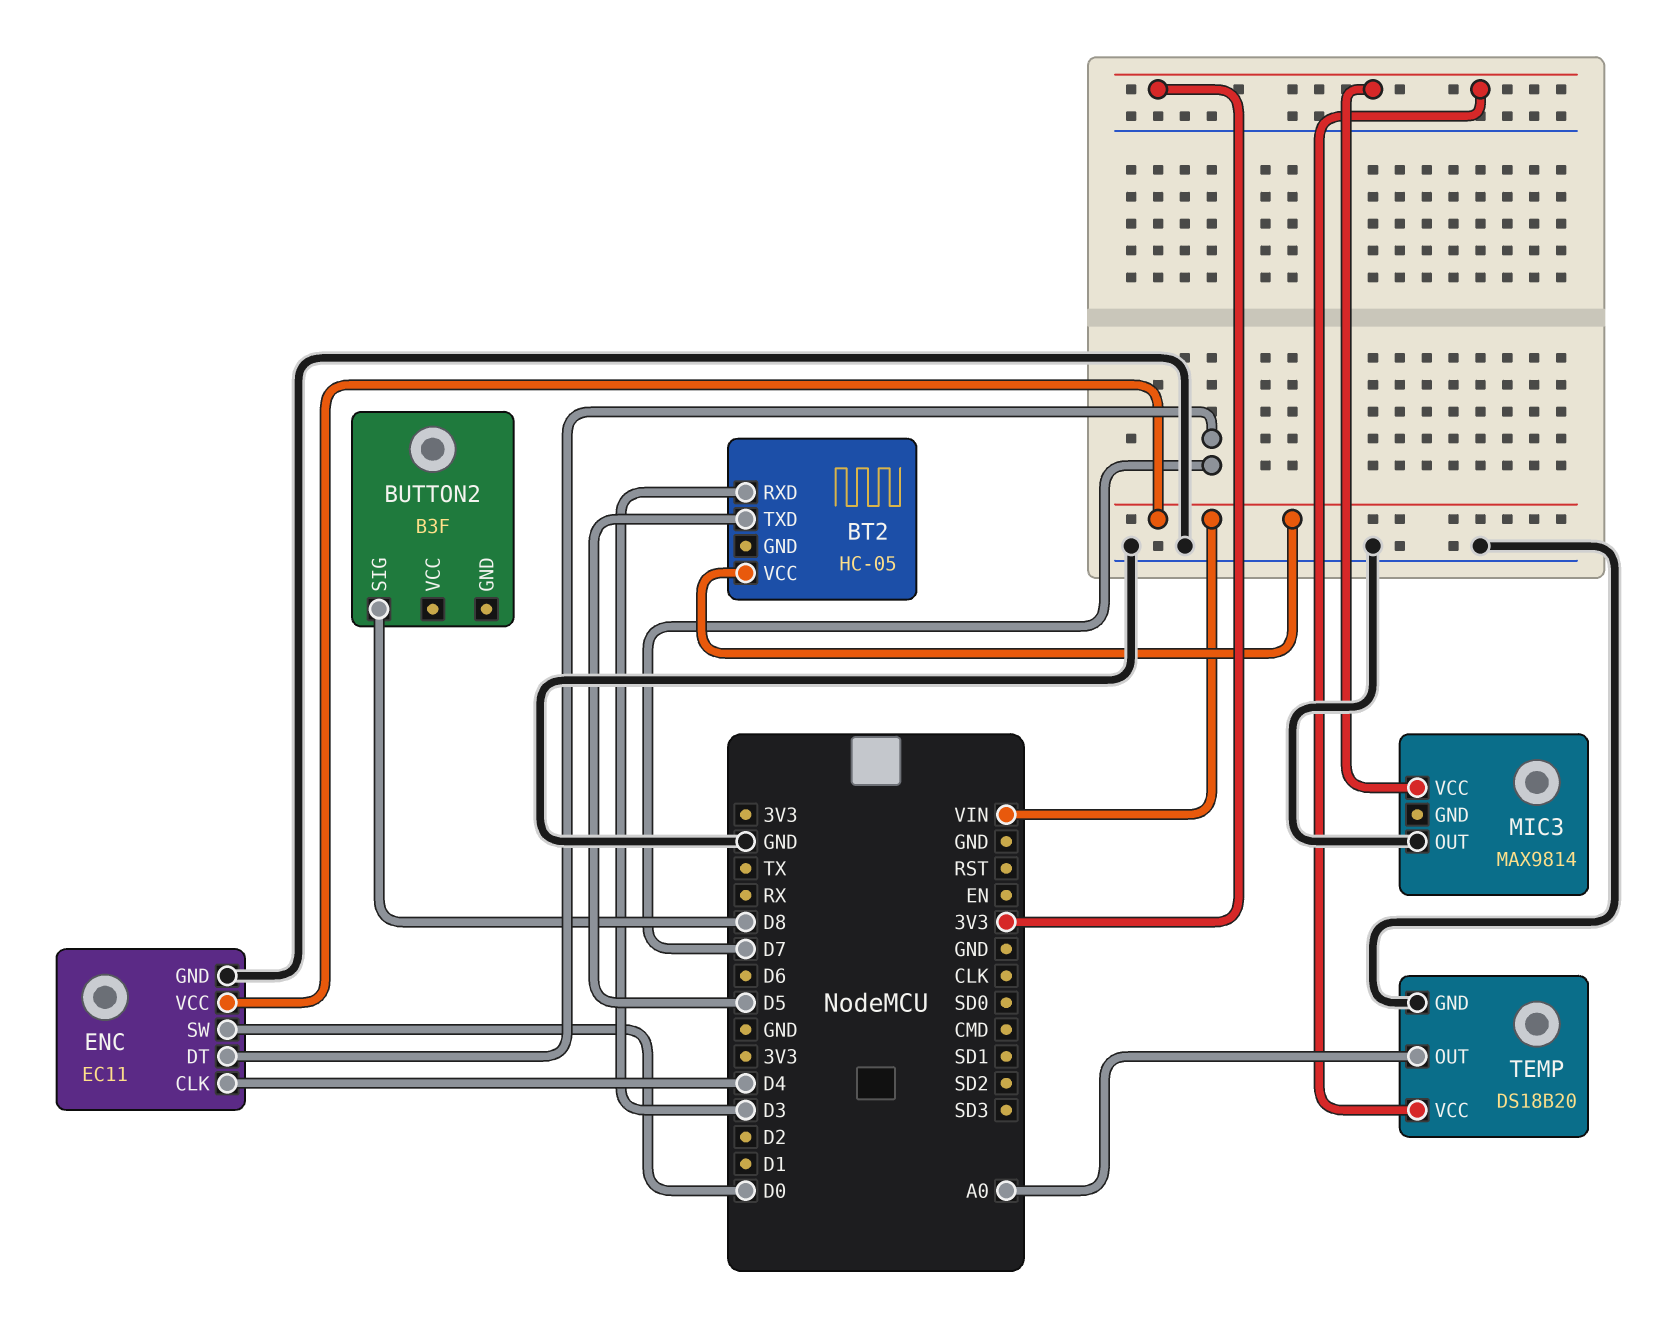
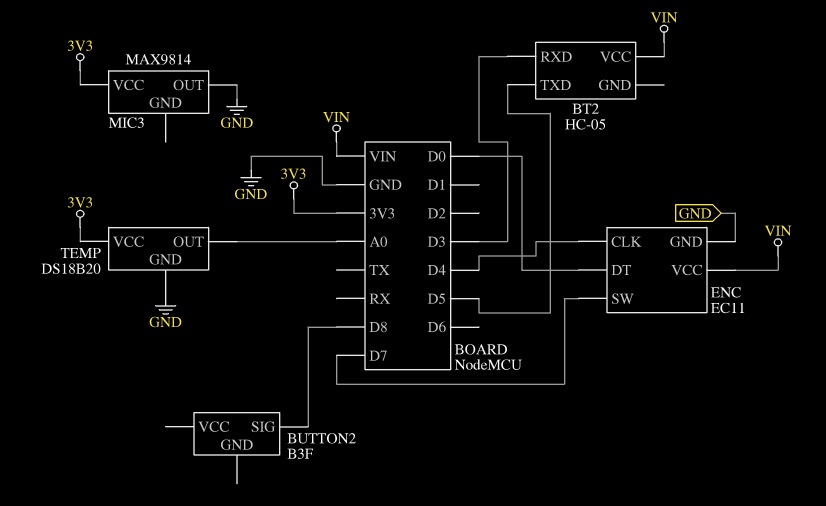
ENC pin DT: D7 -> D0
ENC pin SW: D0 -> D7

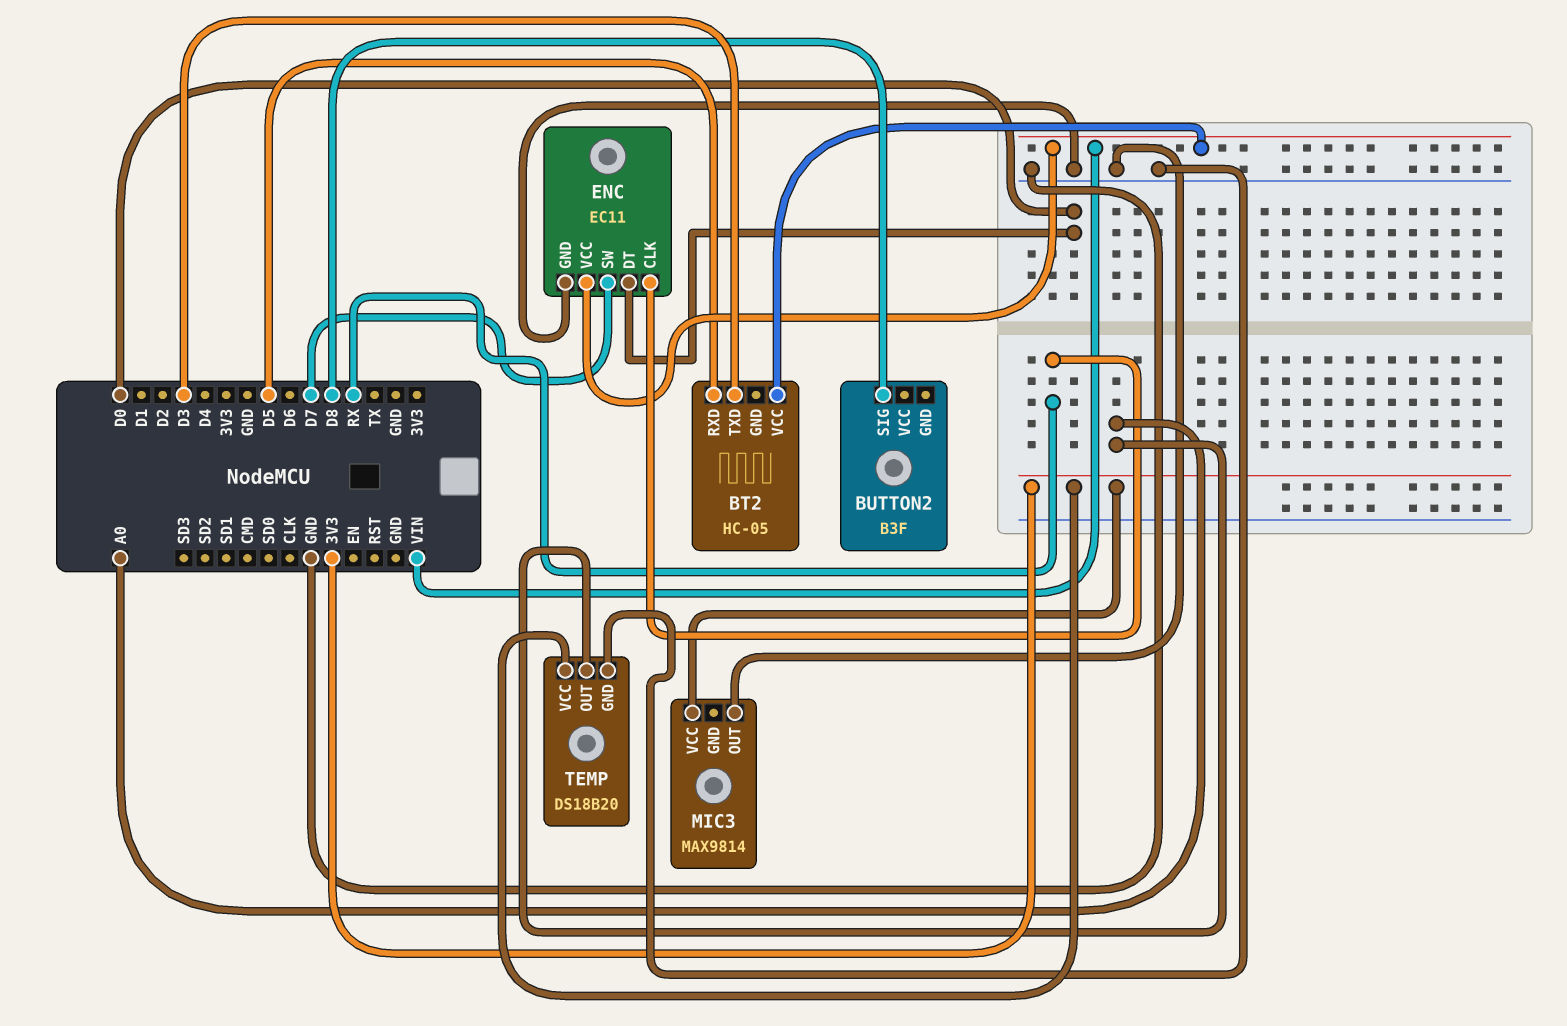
BT2 pin RXD: D3 -> D5
BT2 pin TXD: D5 -> D3
ENC pin CLK: D4 -> RX

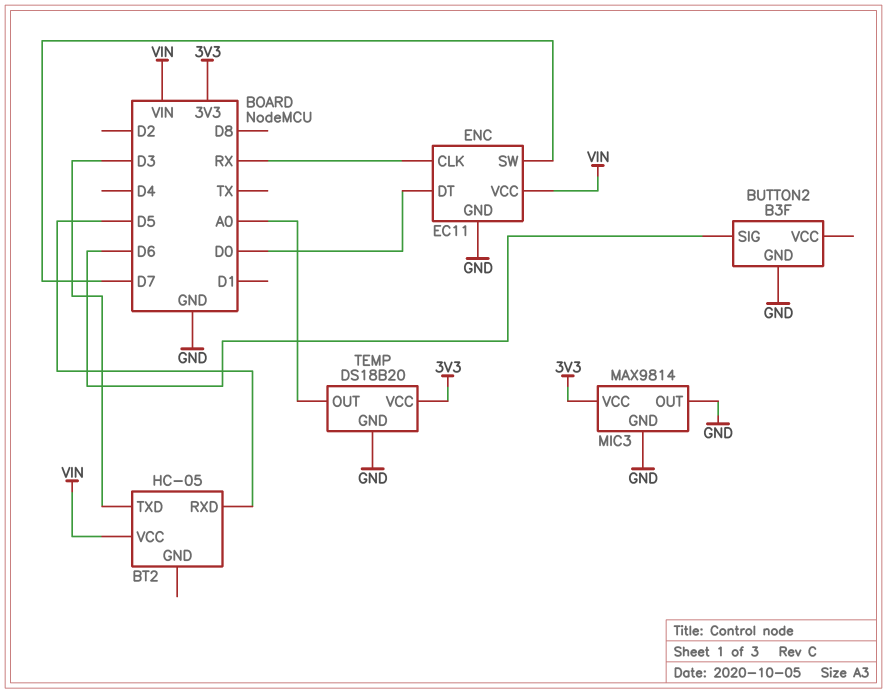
BUTTON2 pin GND: none -> GND
BUTTON2 pin SIG: D8 -> D6
MIC3 pin GND: none -> GND

